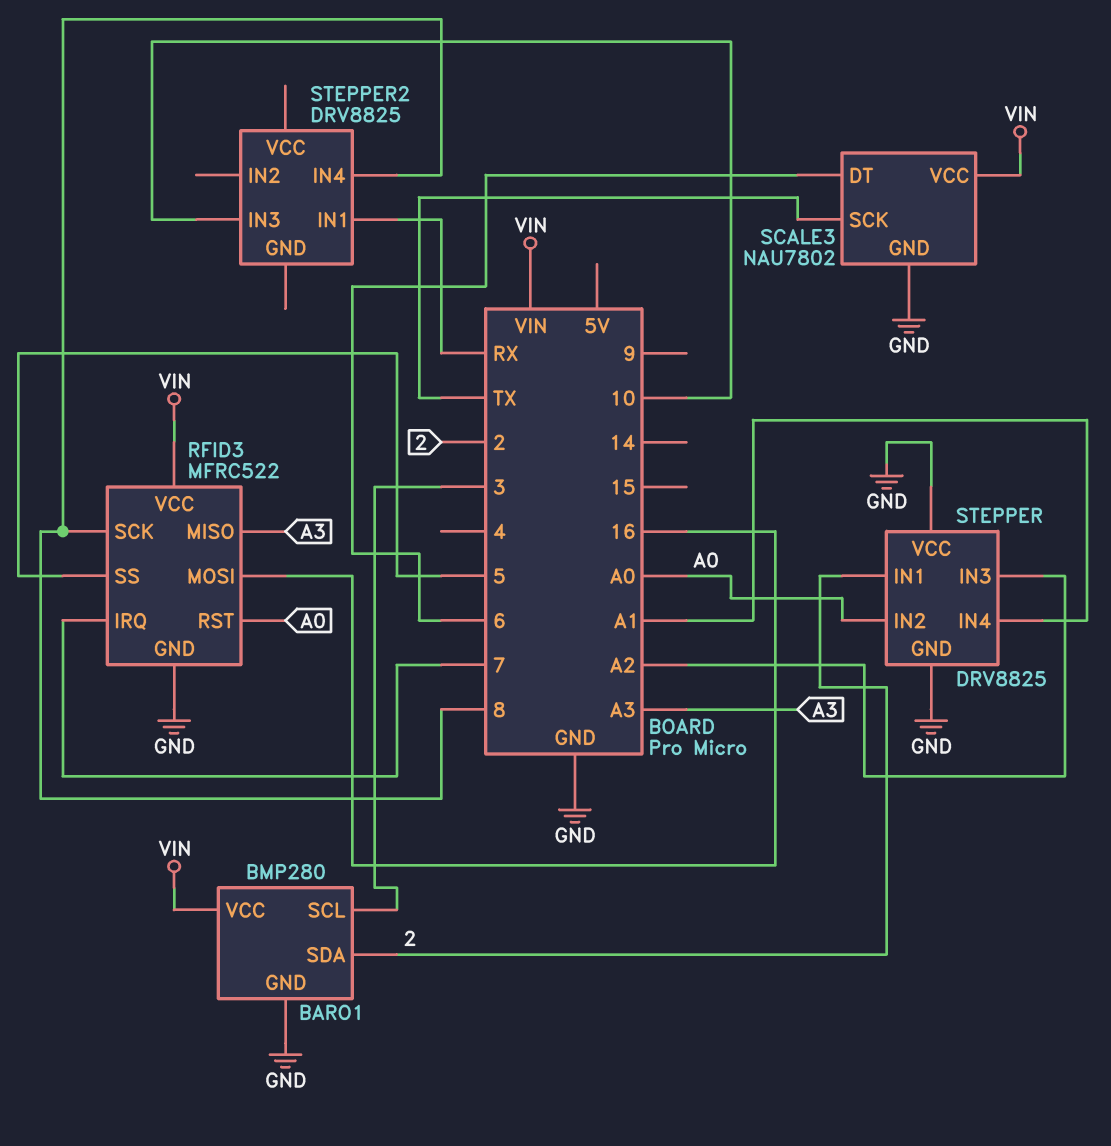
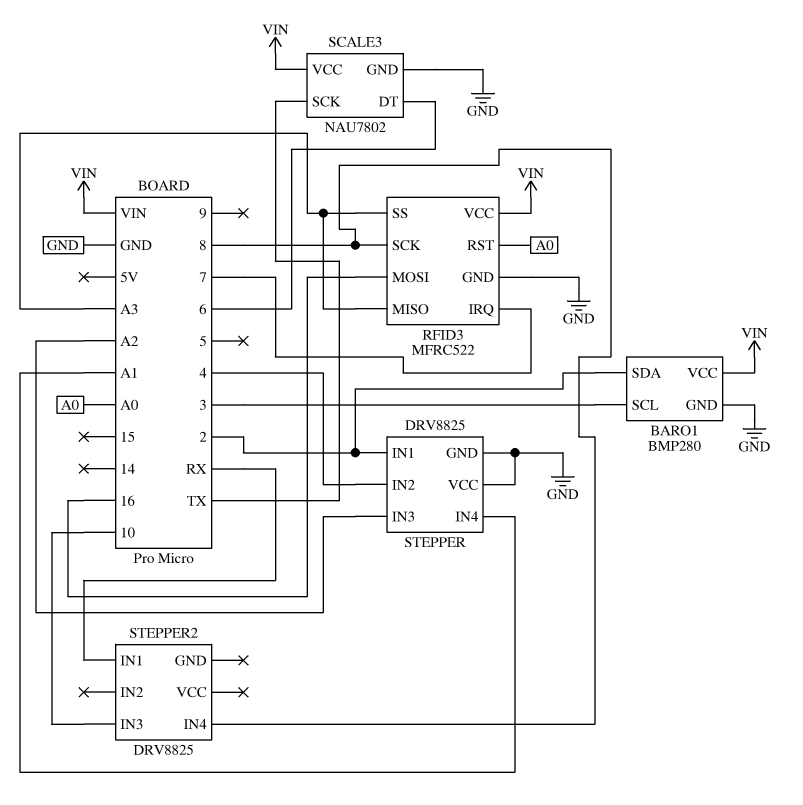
RFID3 pin SS: 5 -> A3
STEPPER pin IN2: A0 -> 4

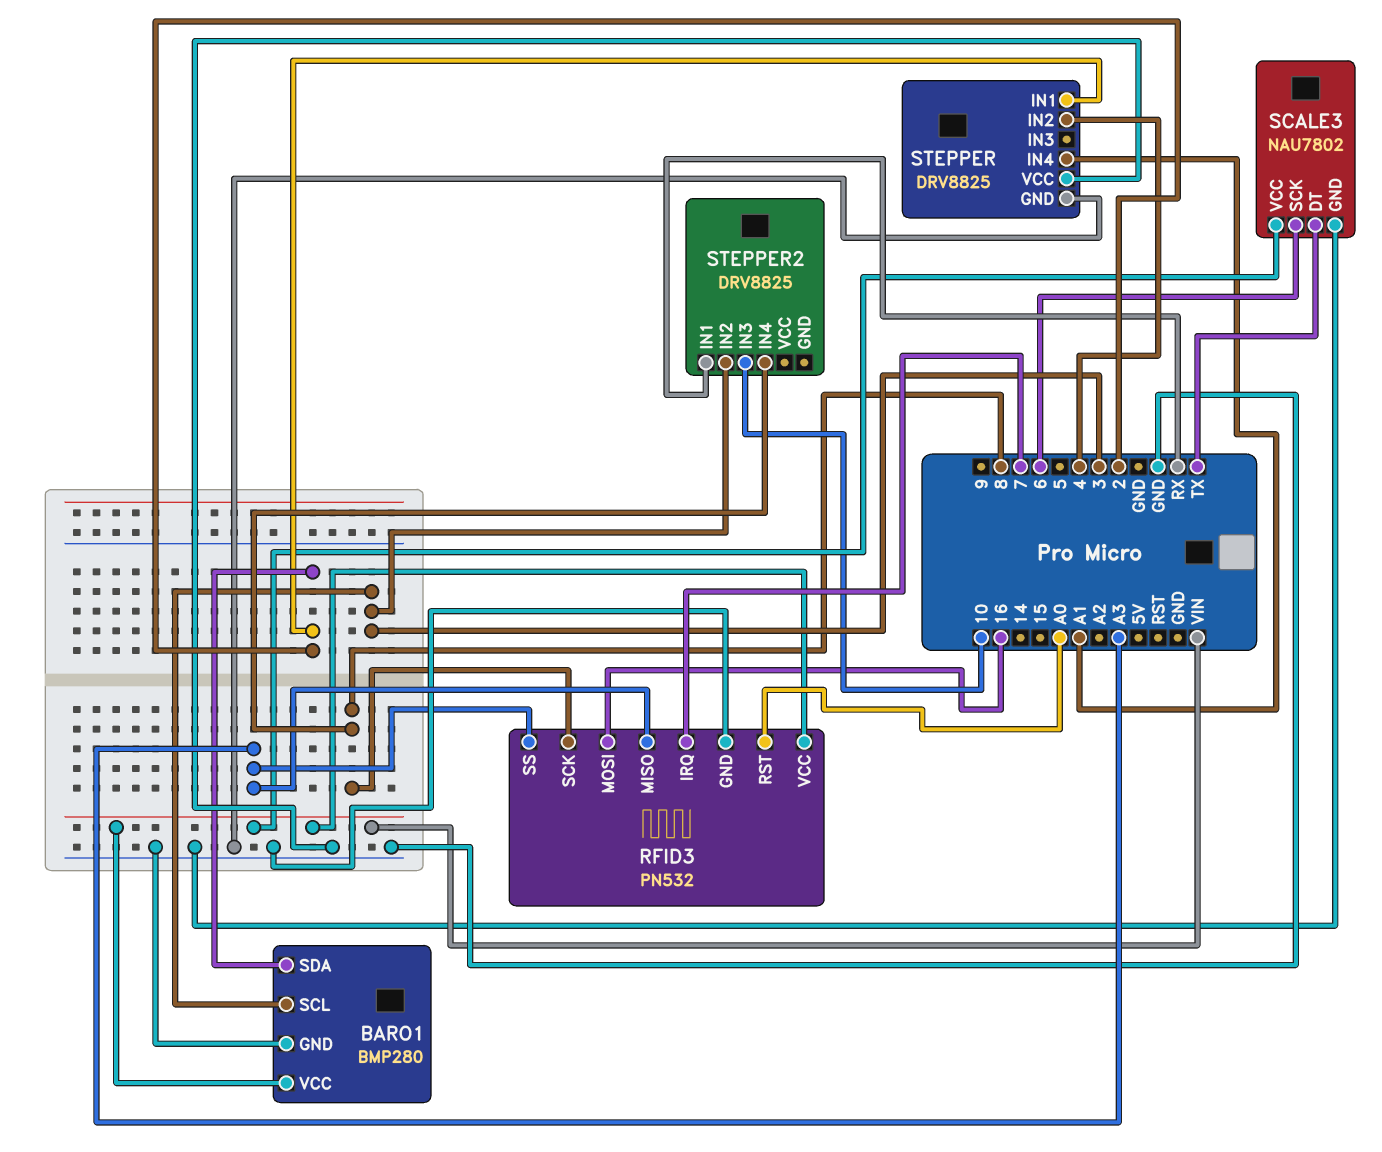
RFID3: MFRC522 -> PN532
SCALE3 pin DT: 6 -> TX
SCALE3 pin SCK: TX -> 6
STEPPER pin IN3: A2 -> none
STEPPER2 pin IN2: none -> 3

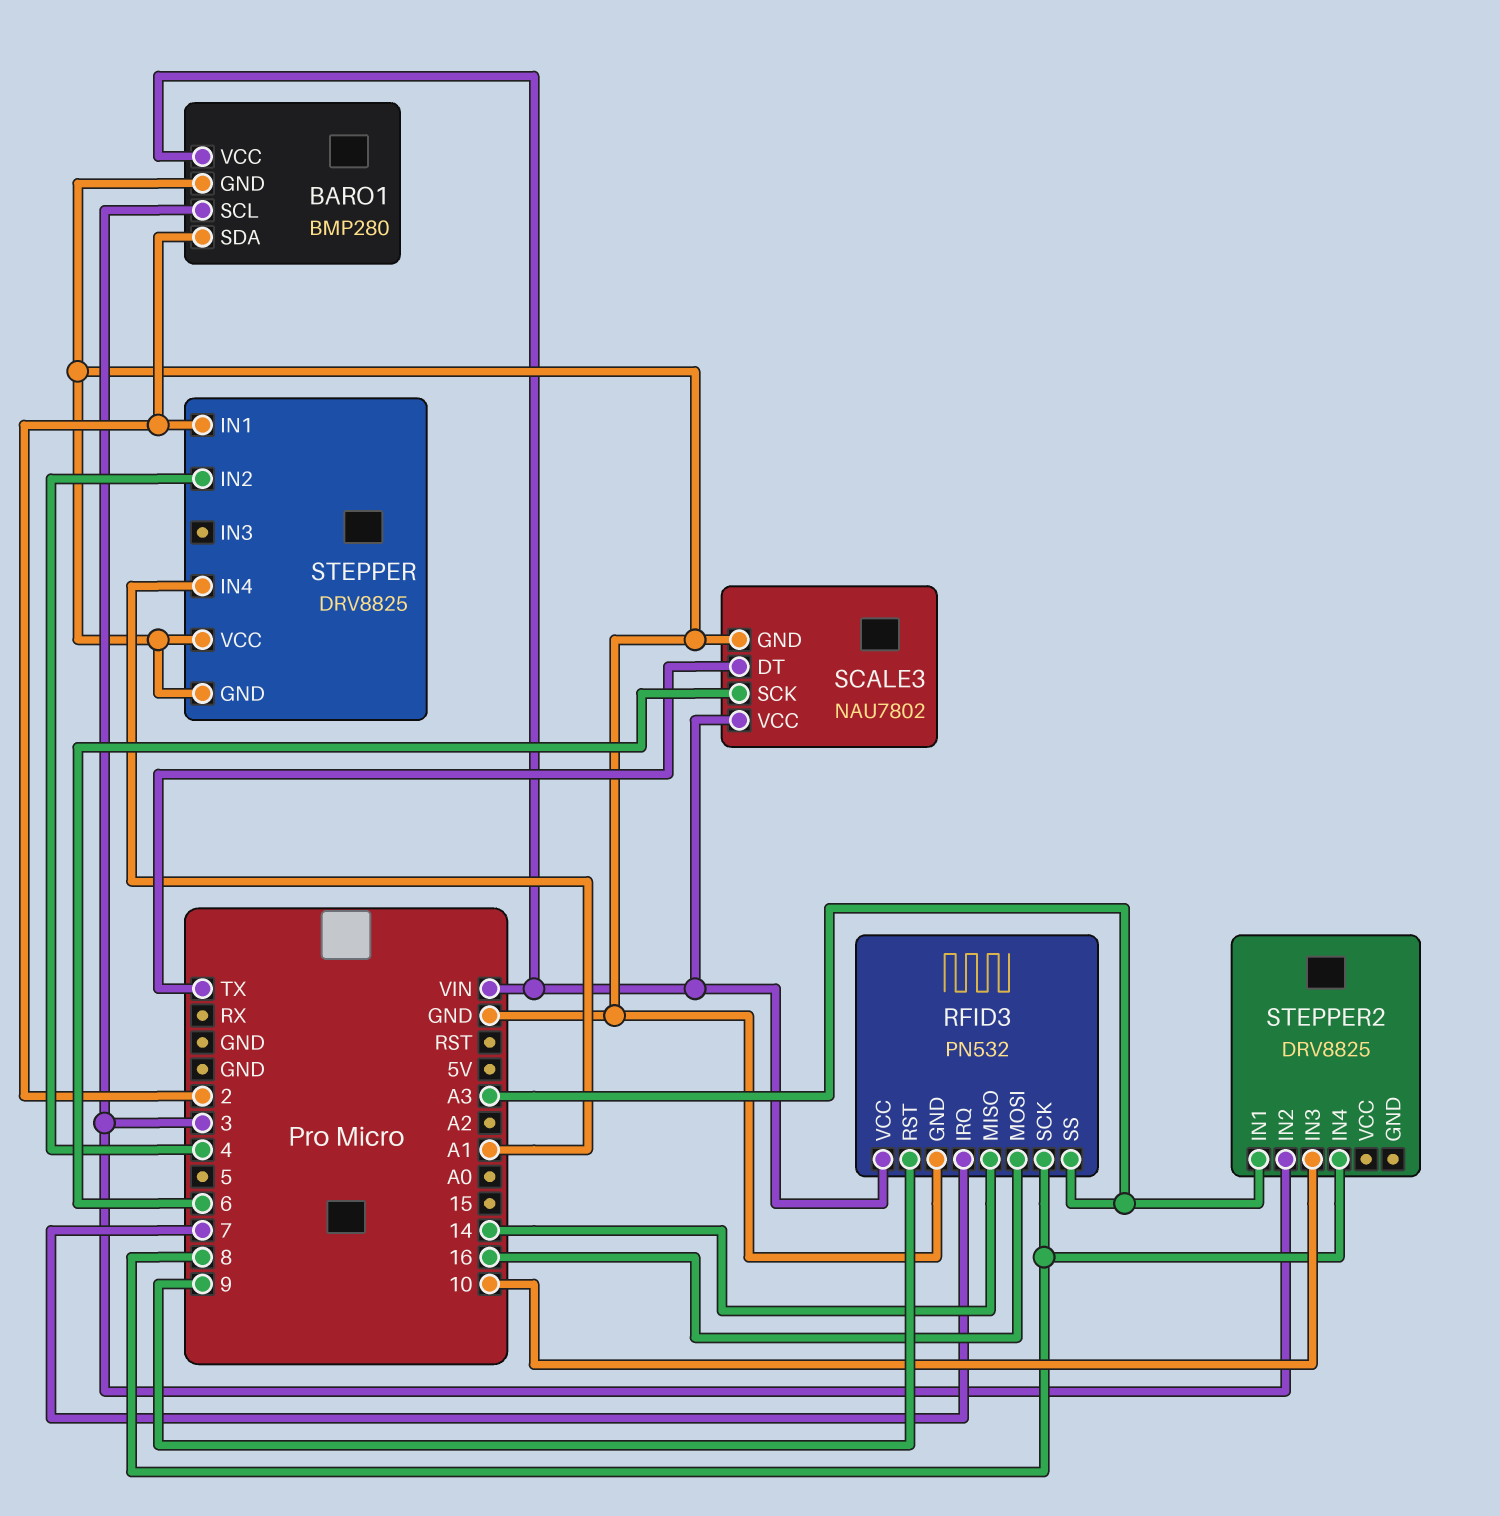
RFID3 pin MISO: A3 -> 14
RFID3 pin RST: A0 -> 9
STEPPER2 pin IN1: RX -> A3

